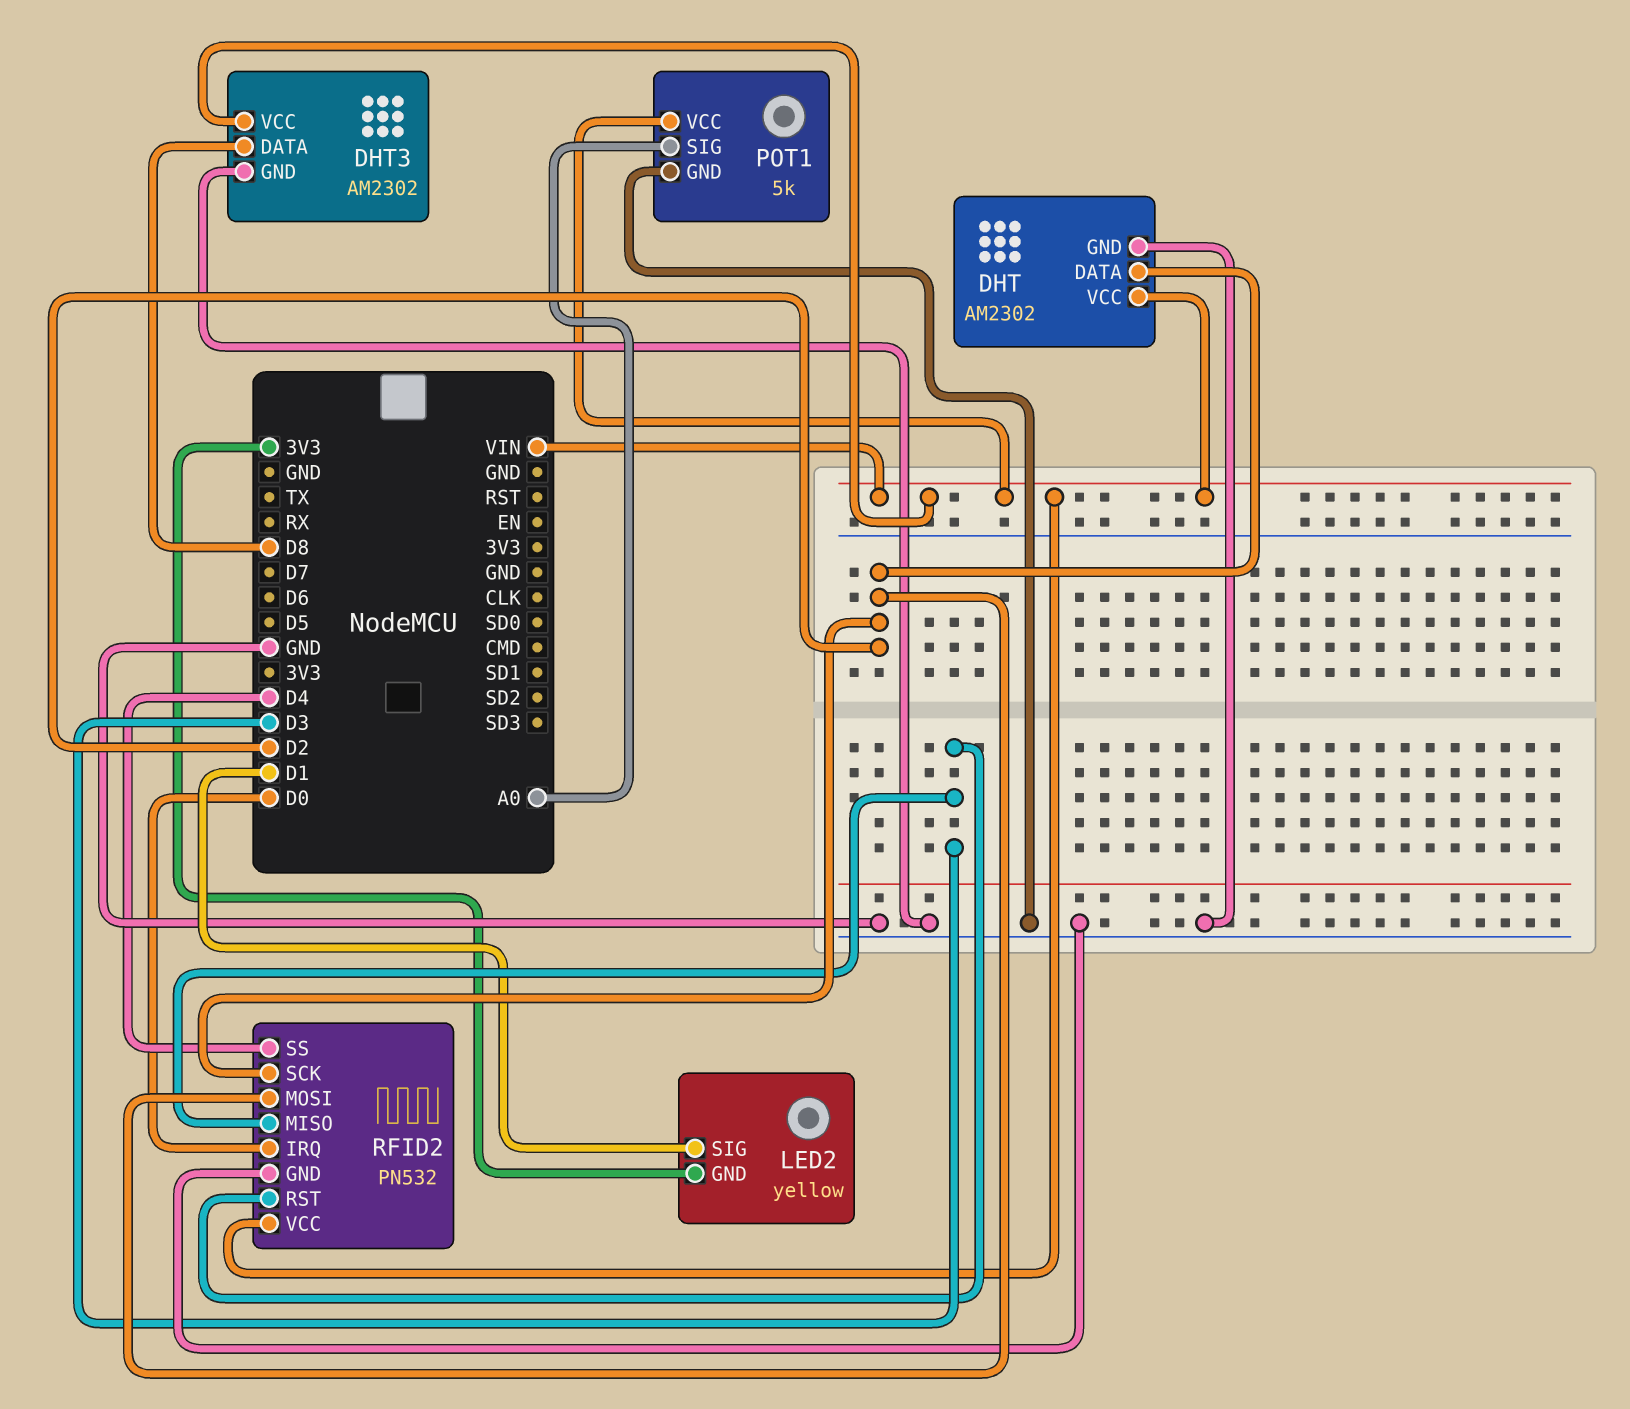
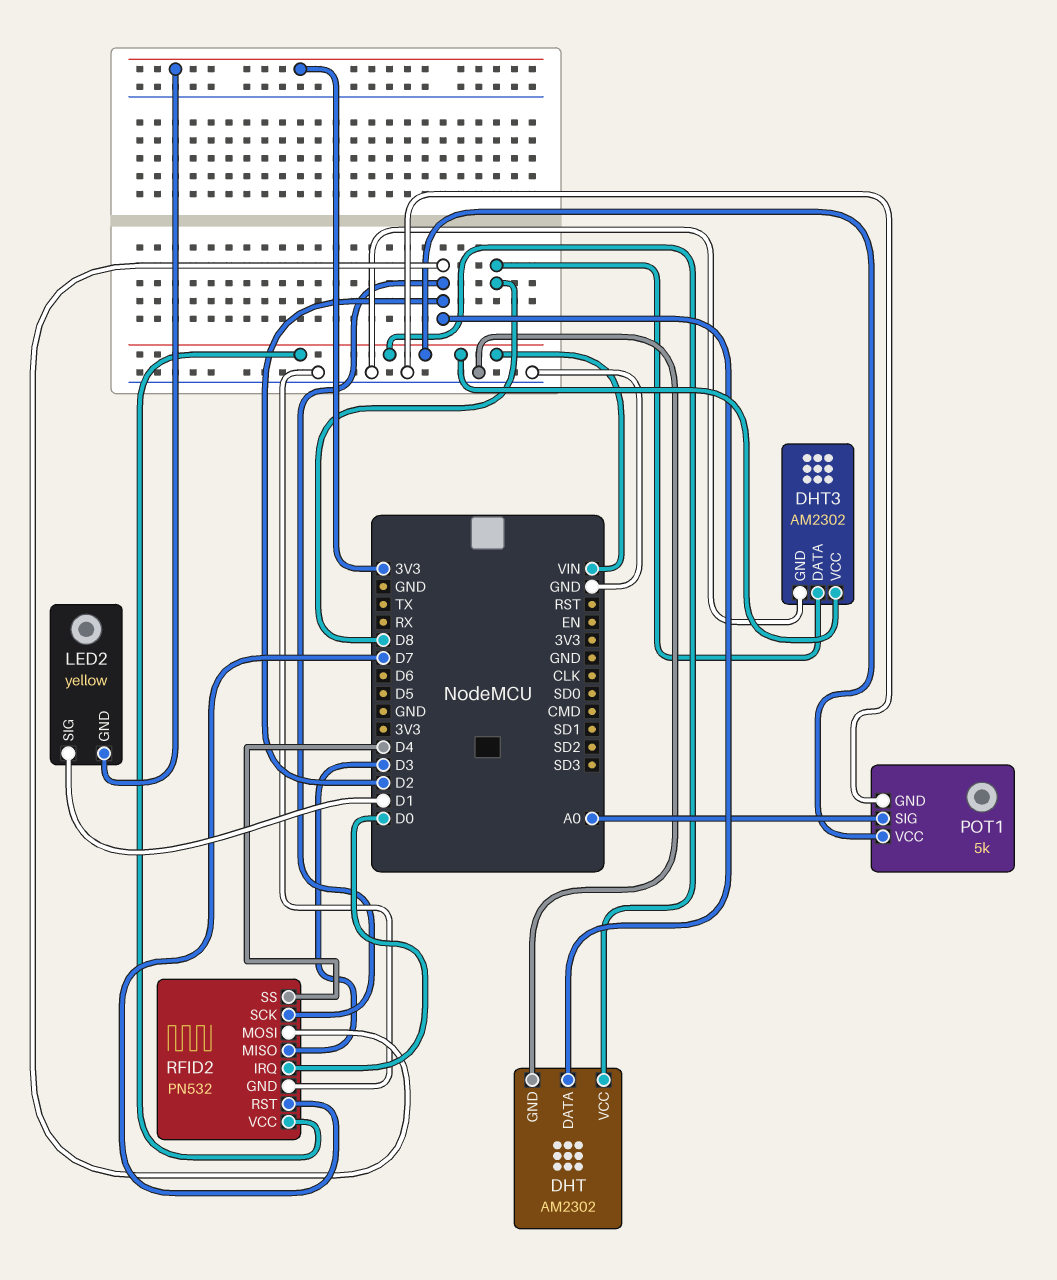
RFID2 pin RST: D3 -> D7

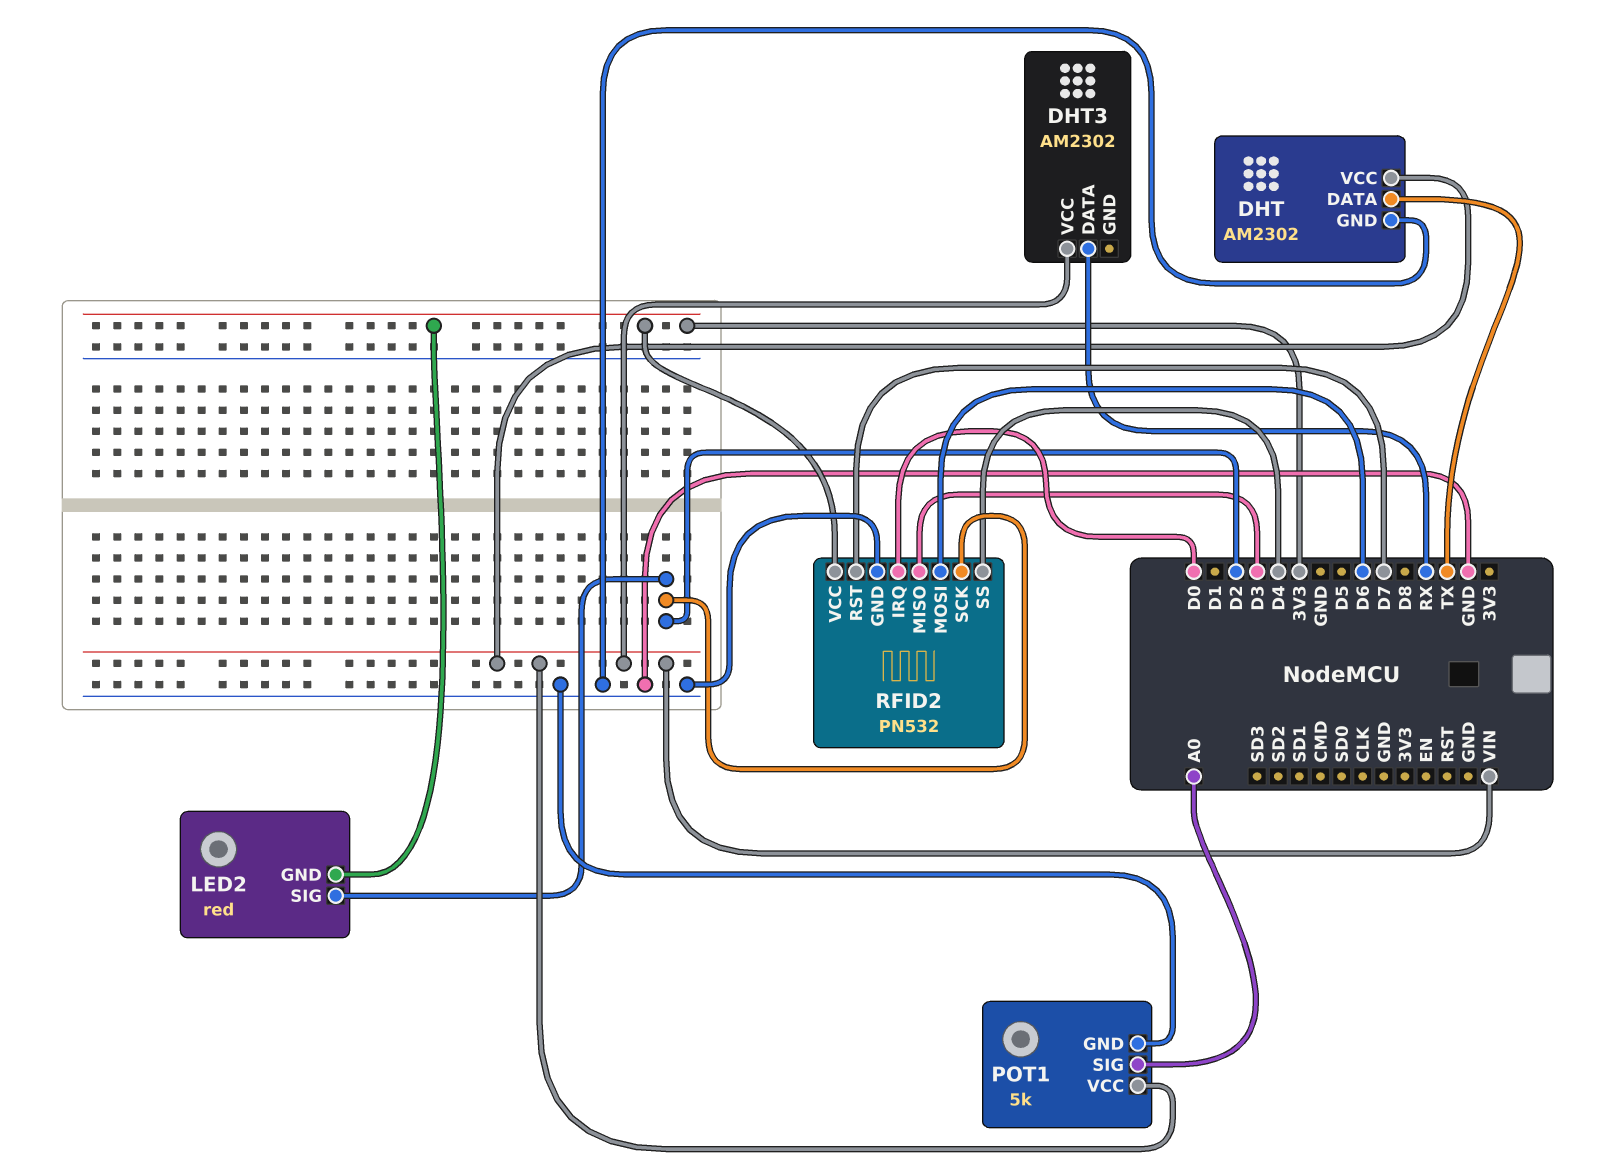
DHT pin DATA: D2 -> TX
DHT3 pin DATA: D8 -> RX
DHT3 pin GND: GND -> none
LED2: yellow -> red
LED2 pin SIG: D1 -> D2
RFID2 pin MOSI: D2 -> D6
RFID2 pin VCC: VIN -> 3V3

